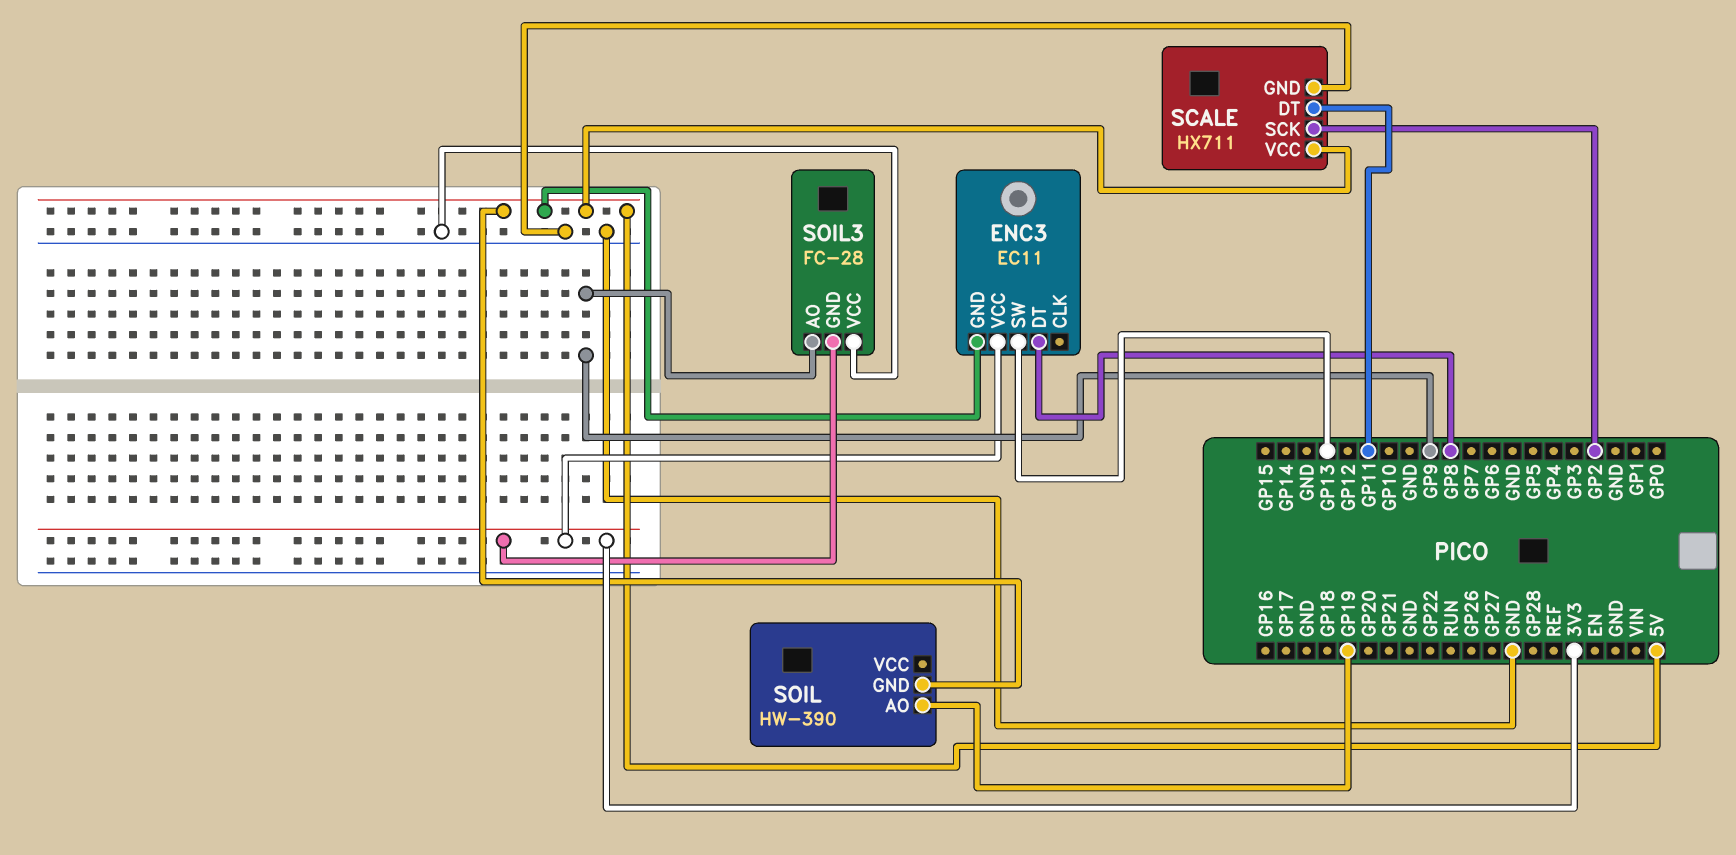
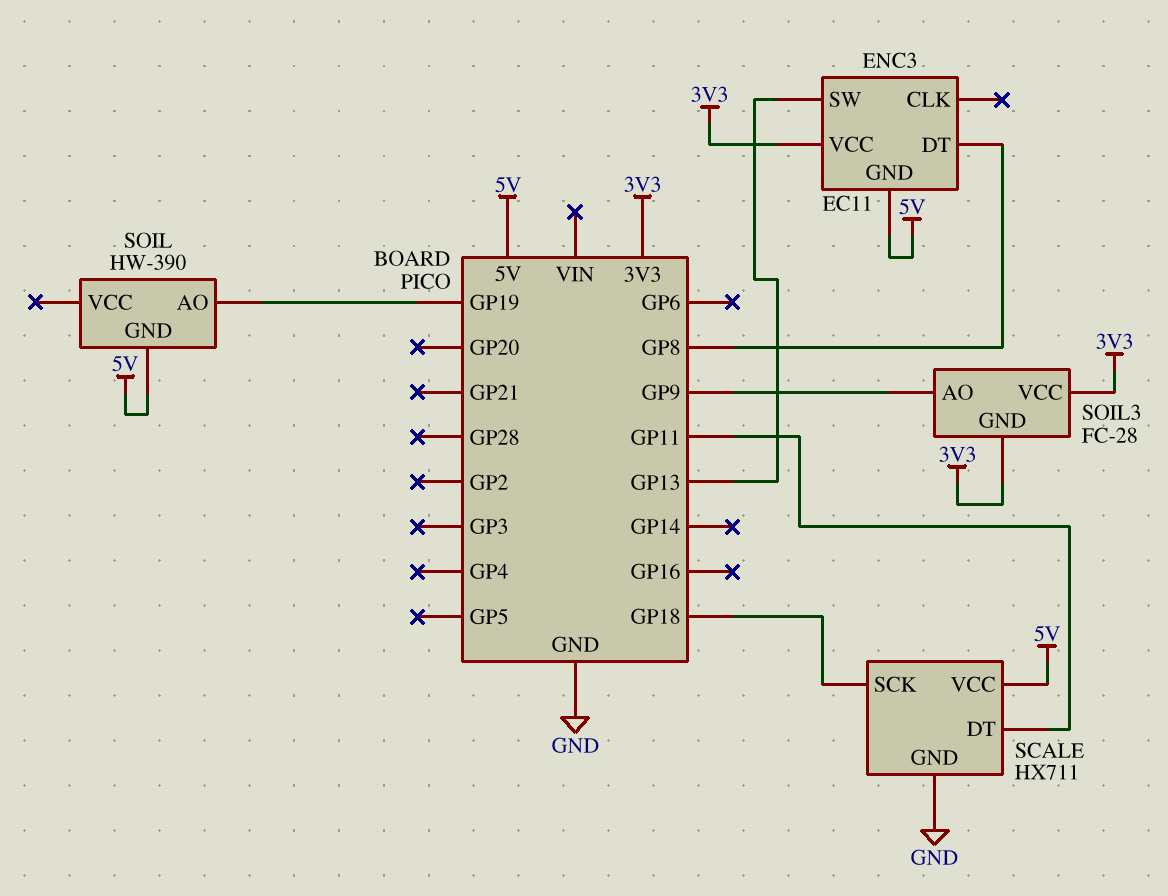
SCALE pin SCK: GP2 -> GP18
SOIL3 pin VCC: GND -> 3V3

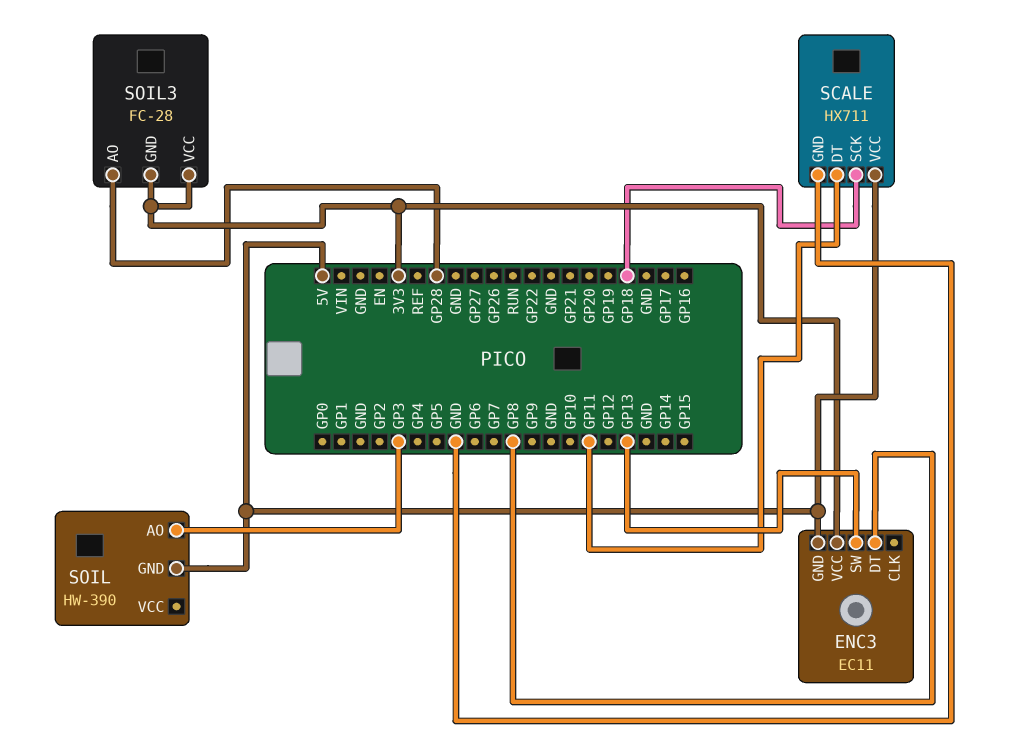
SOIL pin AO: GP19 -> GP3
SOIL3 pin AO: GP9 -> GP28

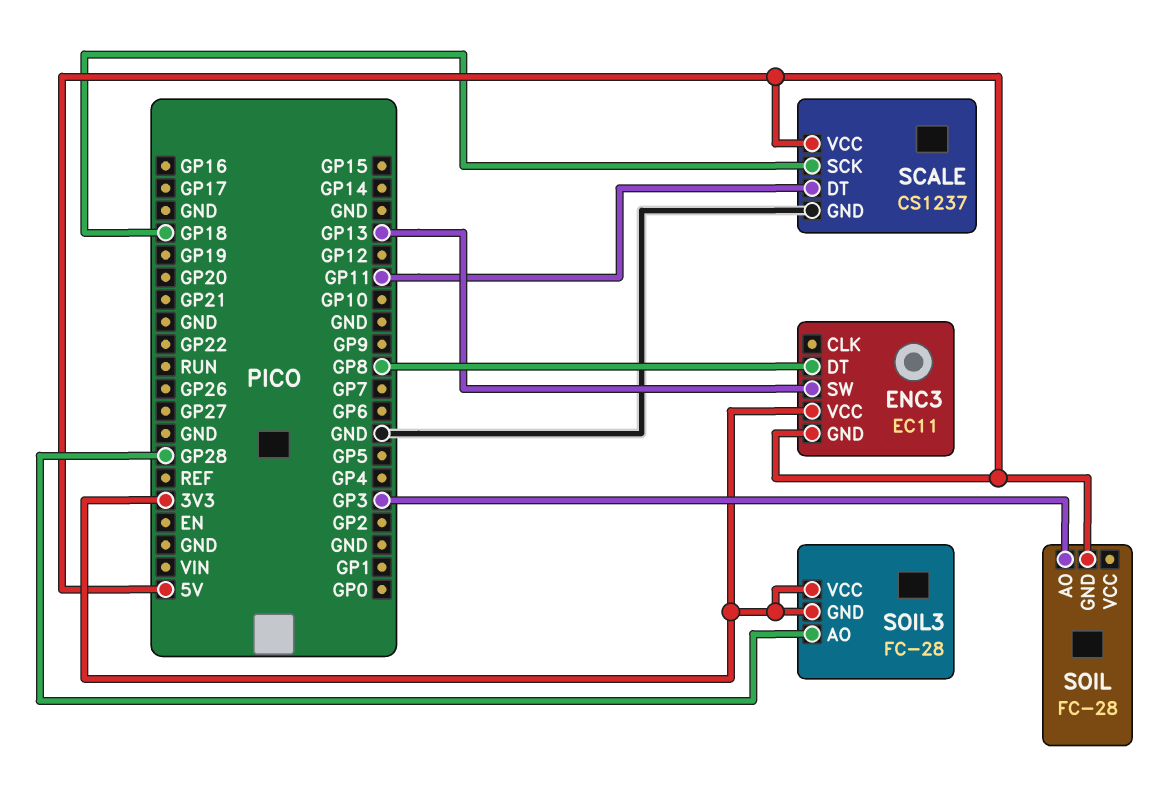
SCALE: HX711 -> CS1237
SOIL: HW-390 -> FC-28

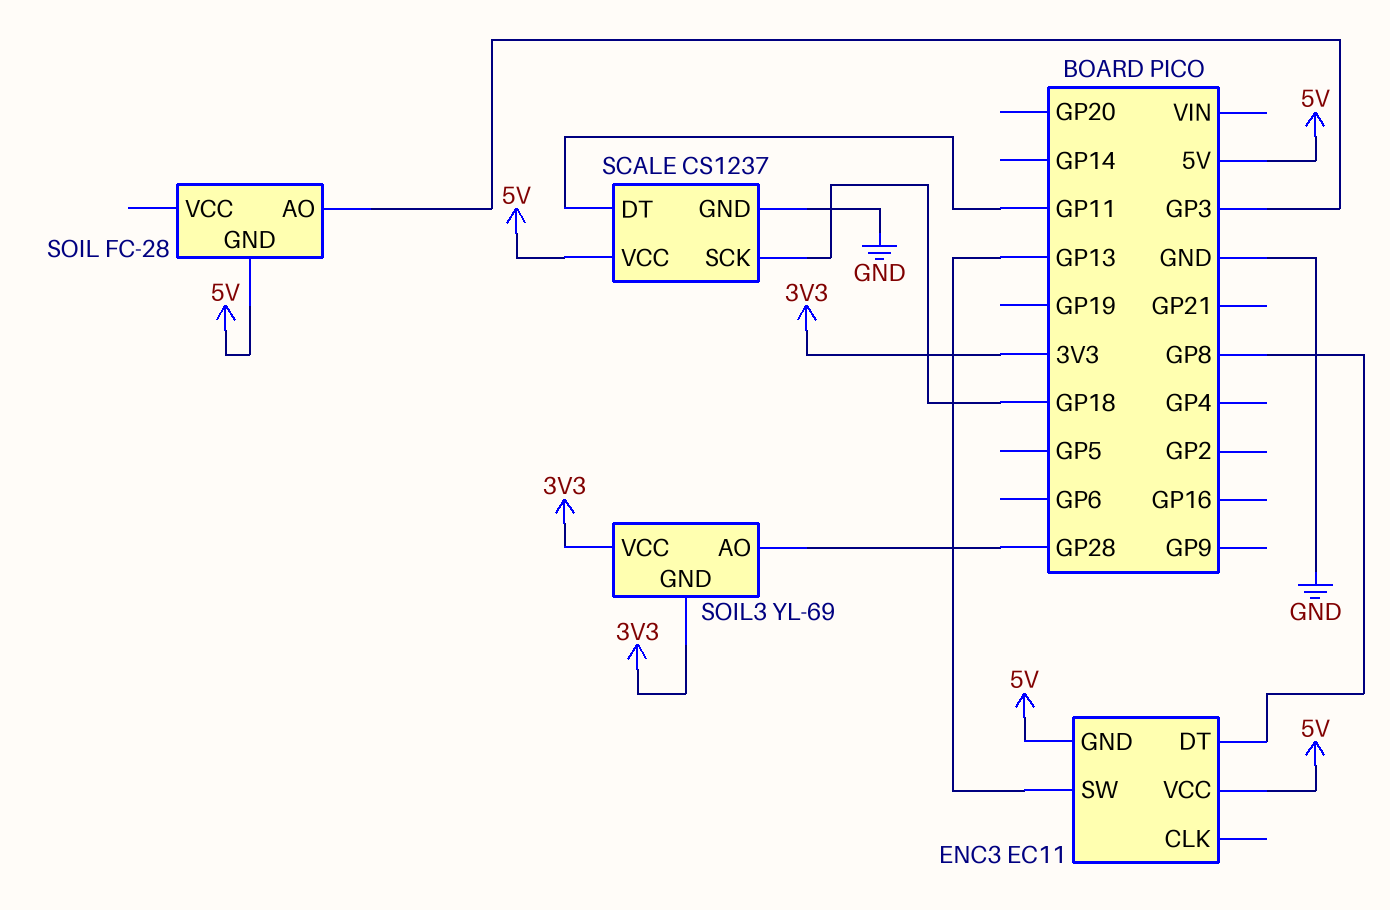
ENC3 pin VCC: 3V3 -> 5V
SOIL3: FC-28 -> YL-69

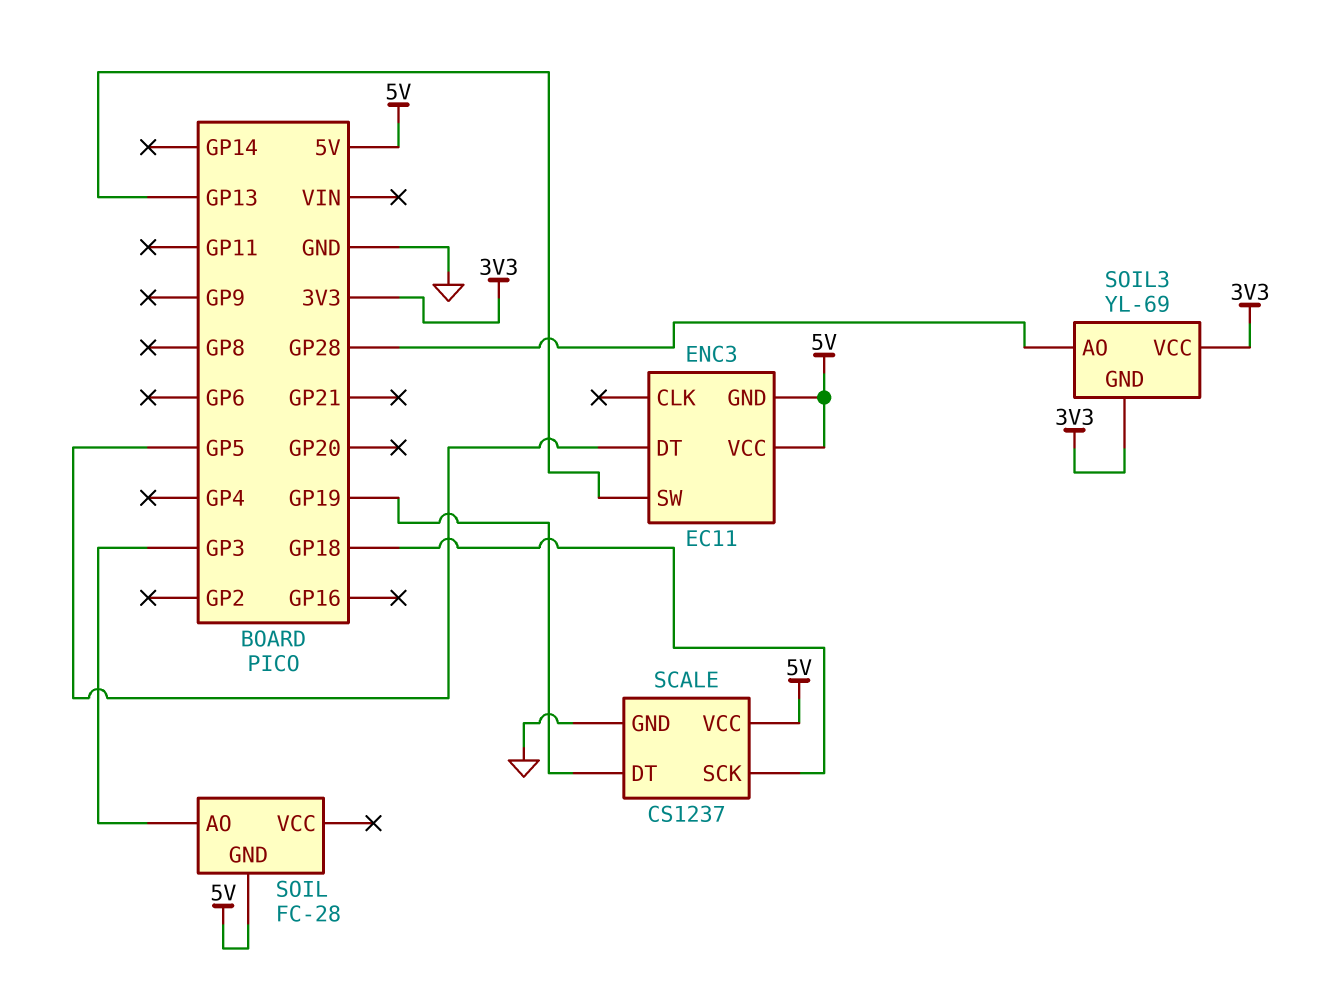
ENC3 pin DT: GP8 -> GP5
SCALE pin DT: GP11 -> GP19

